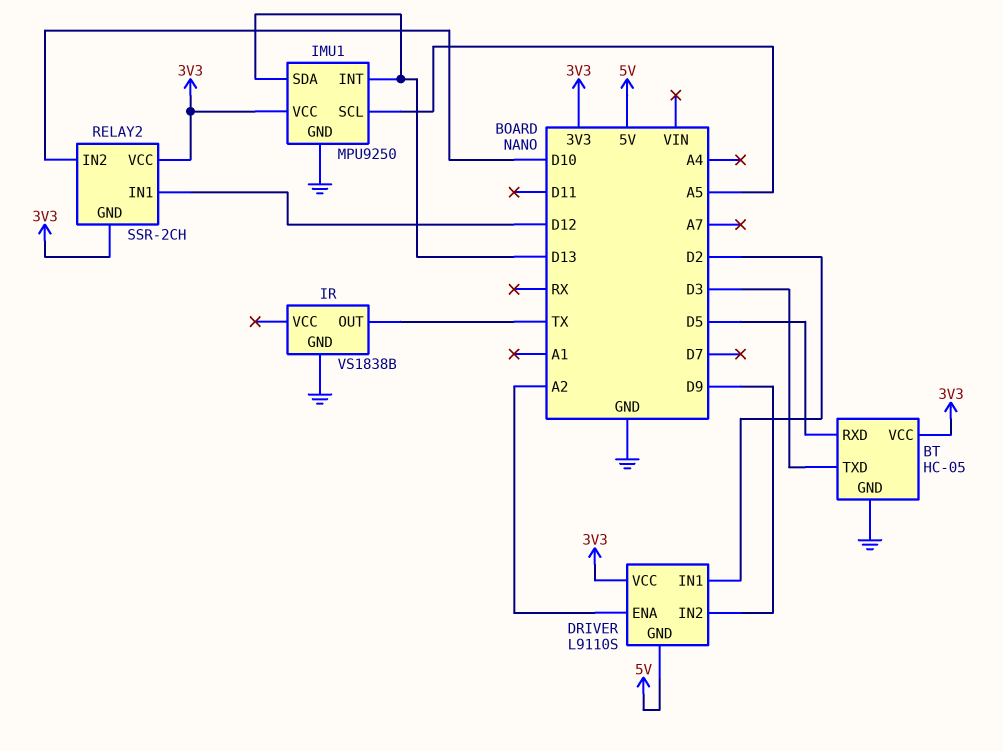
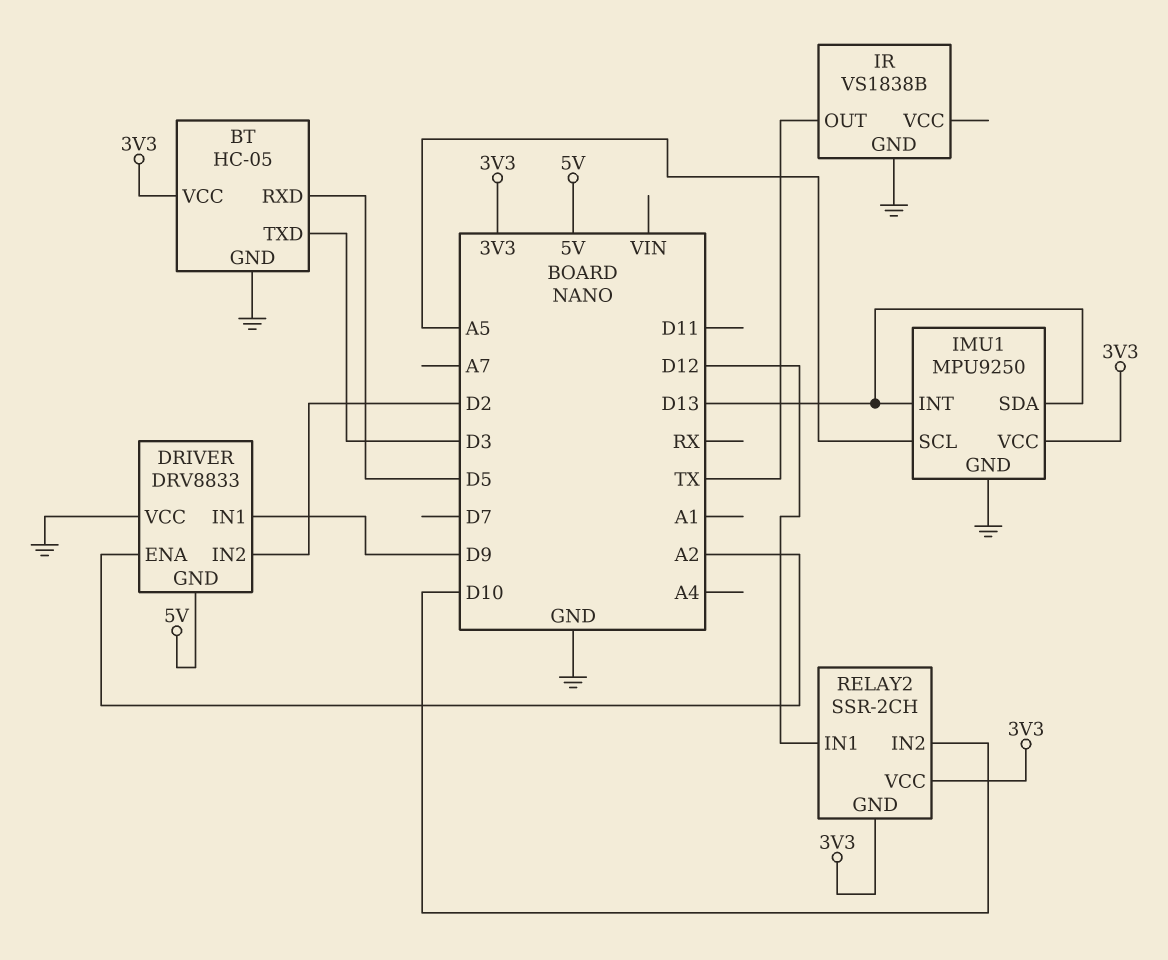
DRIVER: L9110S -> DRV8833
DRIVER pin IN1: D2 -> D9
DRIVER pin IN2: D9 -> D2
DRIVER pin VCC: 3V3 -> GND

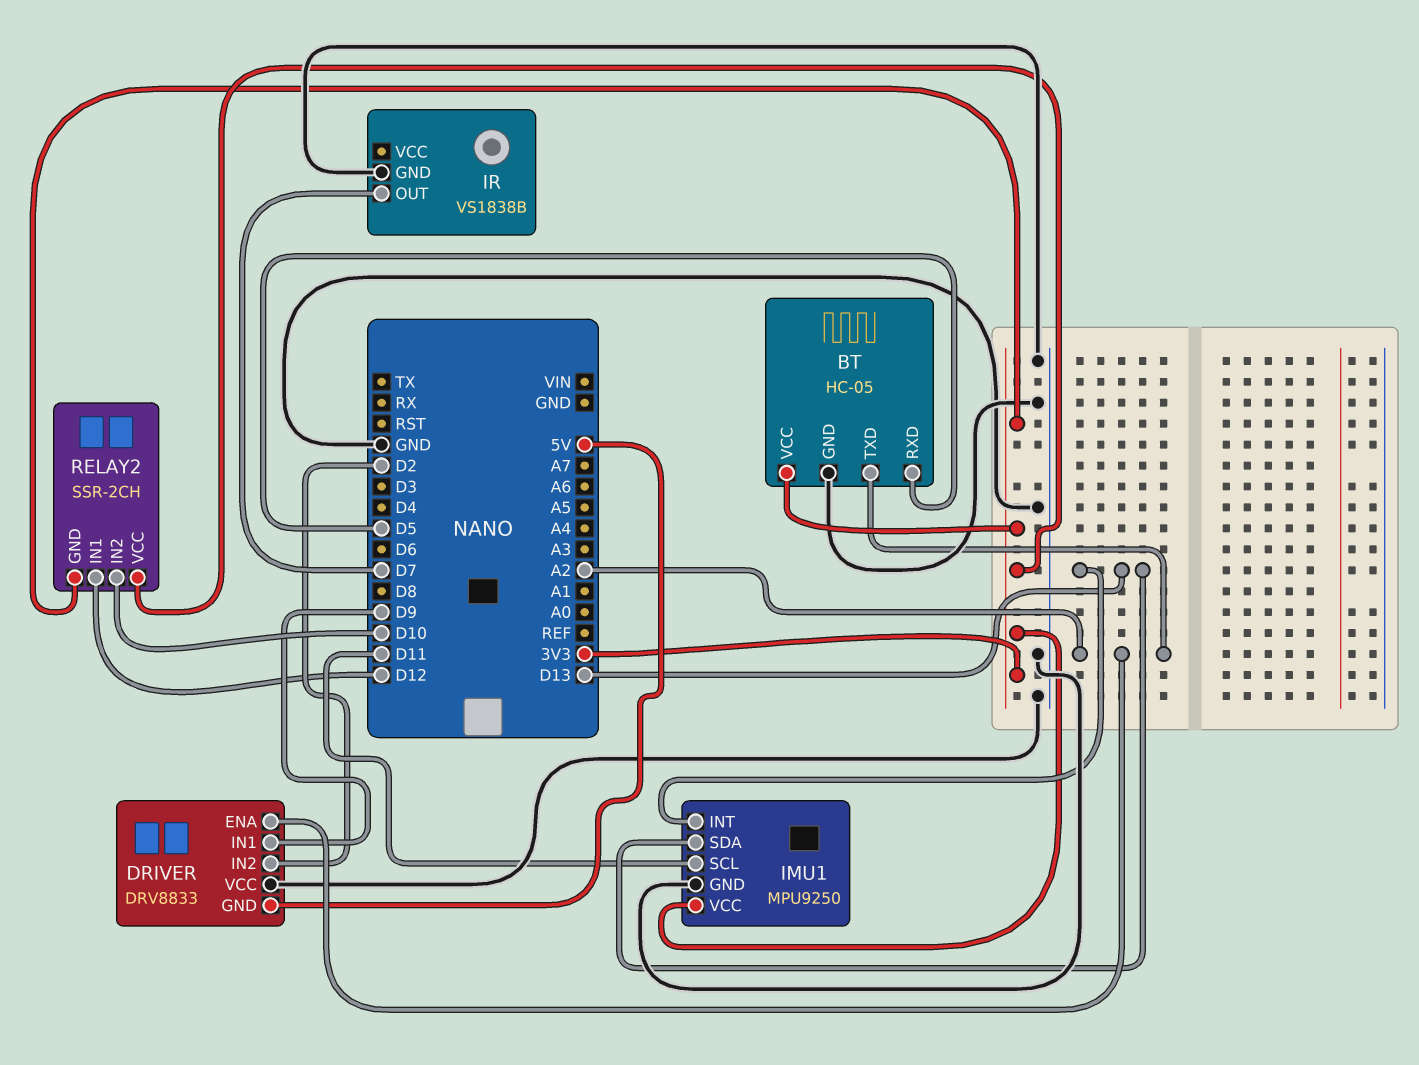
BT pin TXD: D3 -> A2
IMU1 pin SCL: A5 -> D11
IR pin OUT: TX -> D7

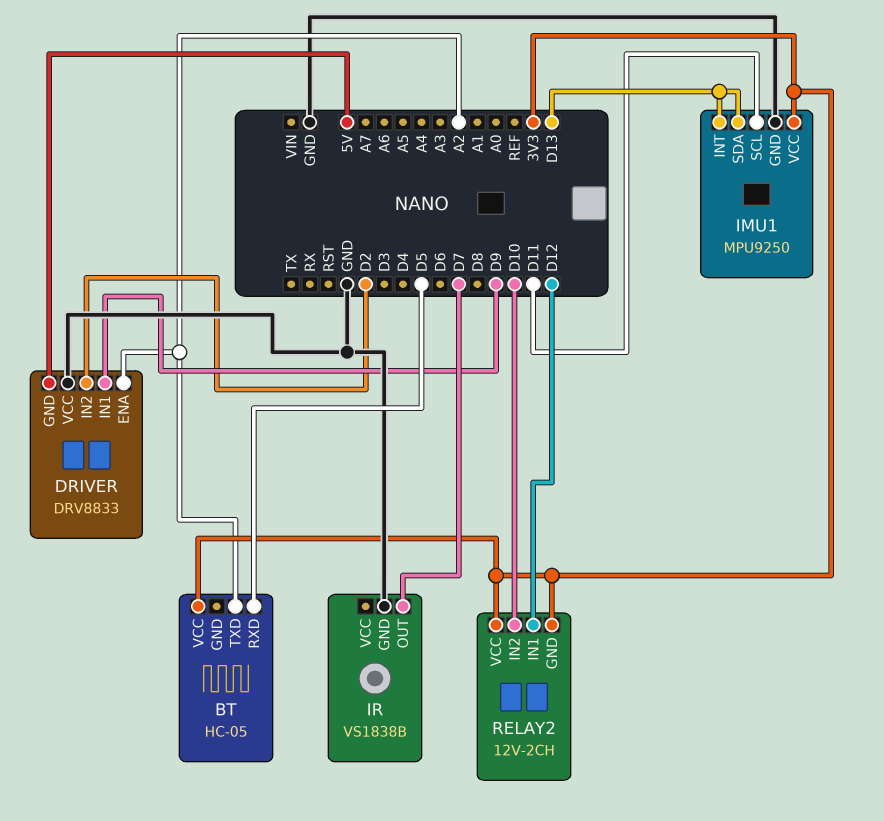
BT pin GND: GND -> none
RELAY2: SSR-2CH -> 12V-2CH

